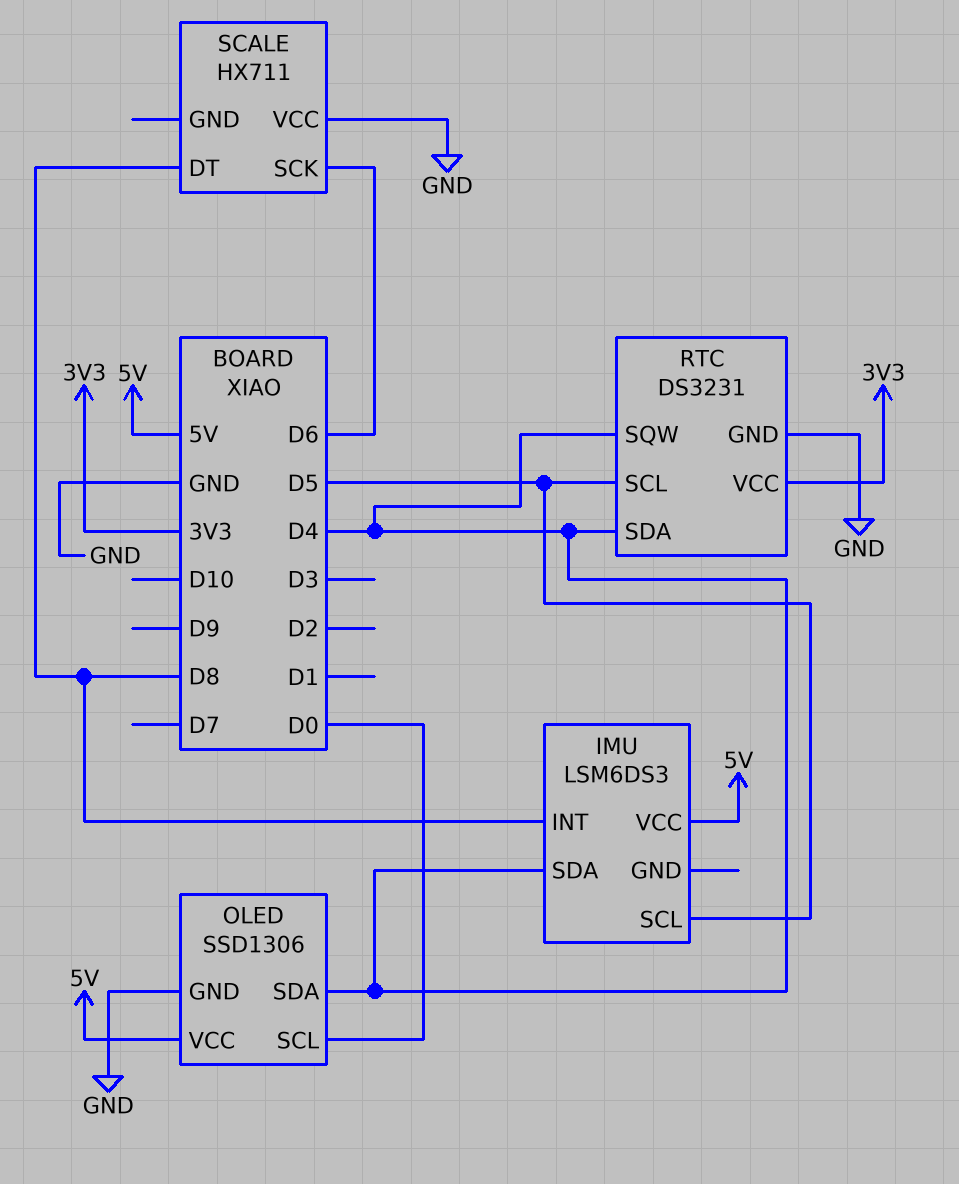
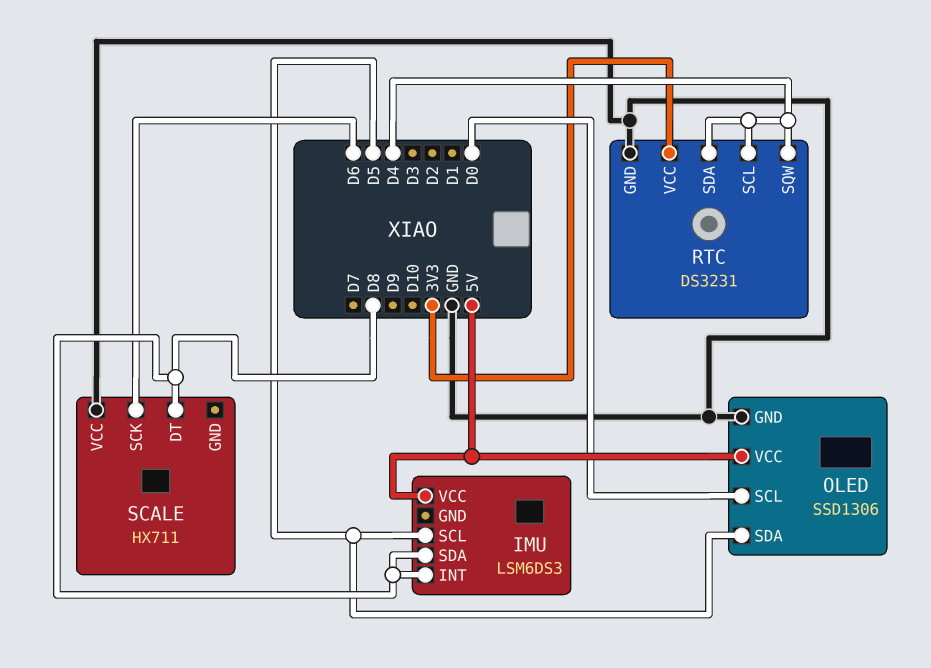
IMU pin SDA: D4 -> D8
OLED pin SDA: D4 -> D5
RTC pin SCL: D5 -> D4

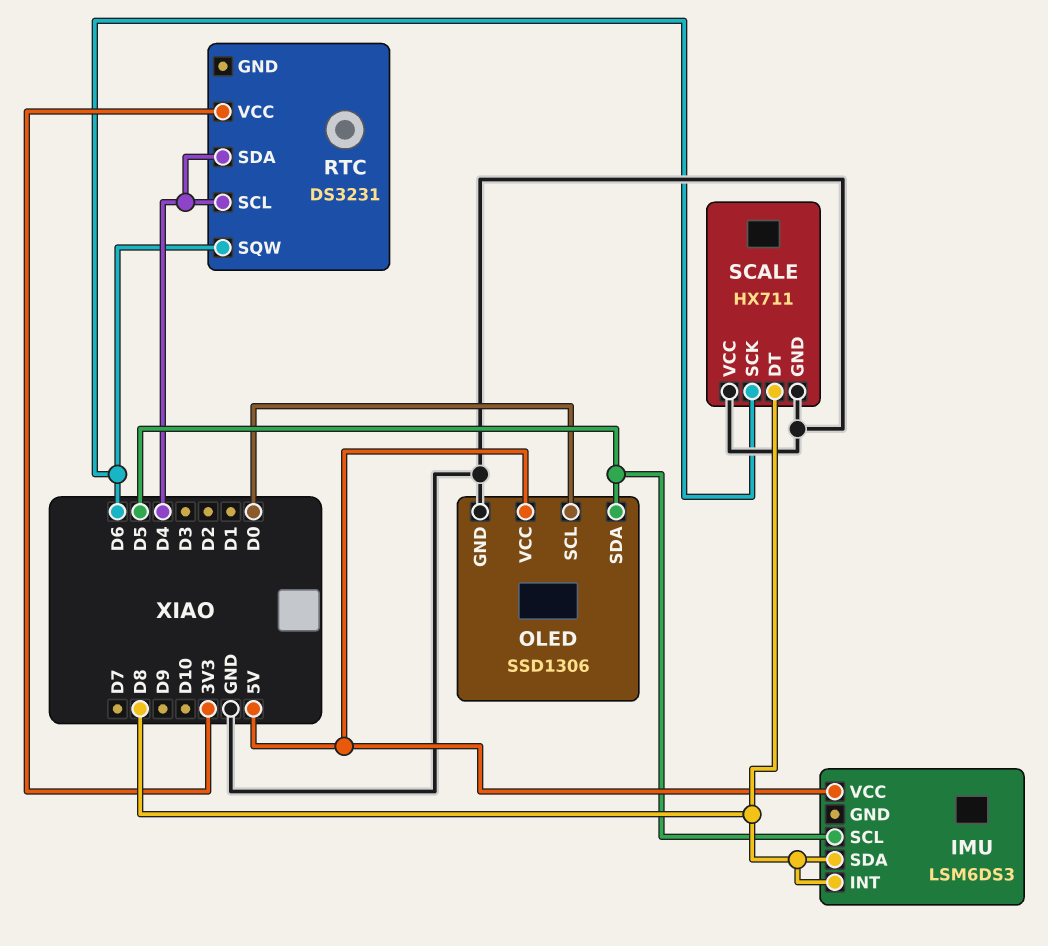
RTC pin GND: GND -> none
RTC pin SQW: D4 -> D6
SCALE pin GND: none -> GND

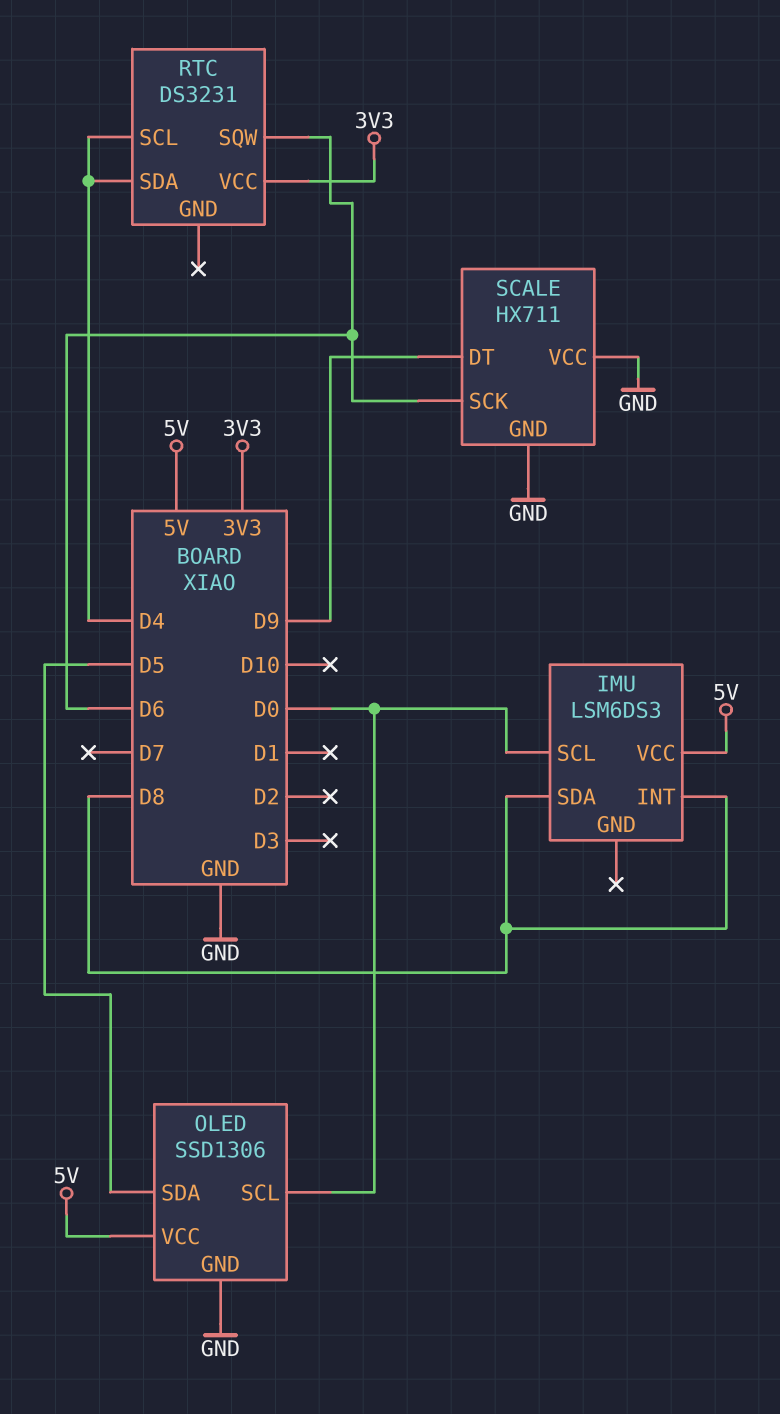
IMU pin SCL: D5 -> D0
SCALE pin DT: D8 -> D9

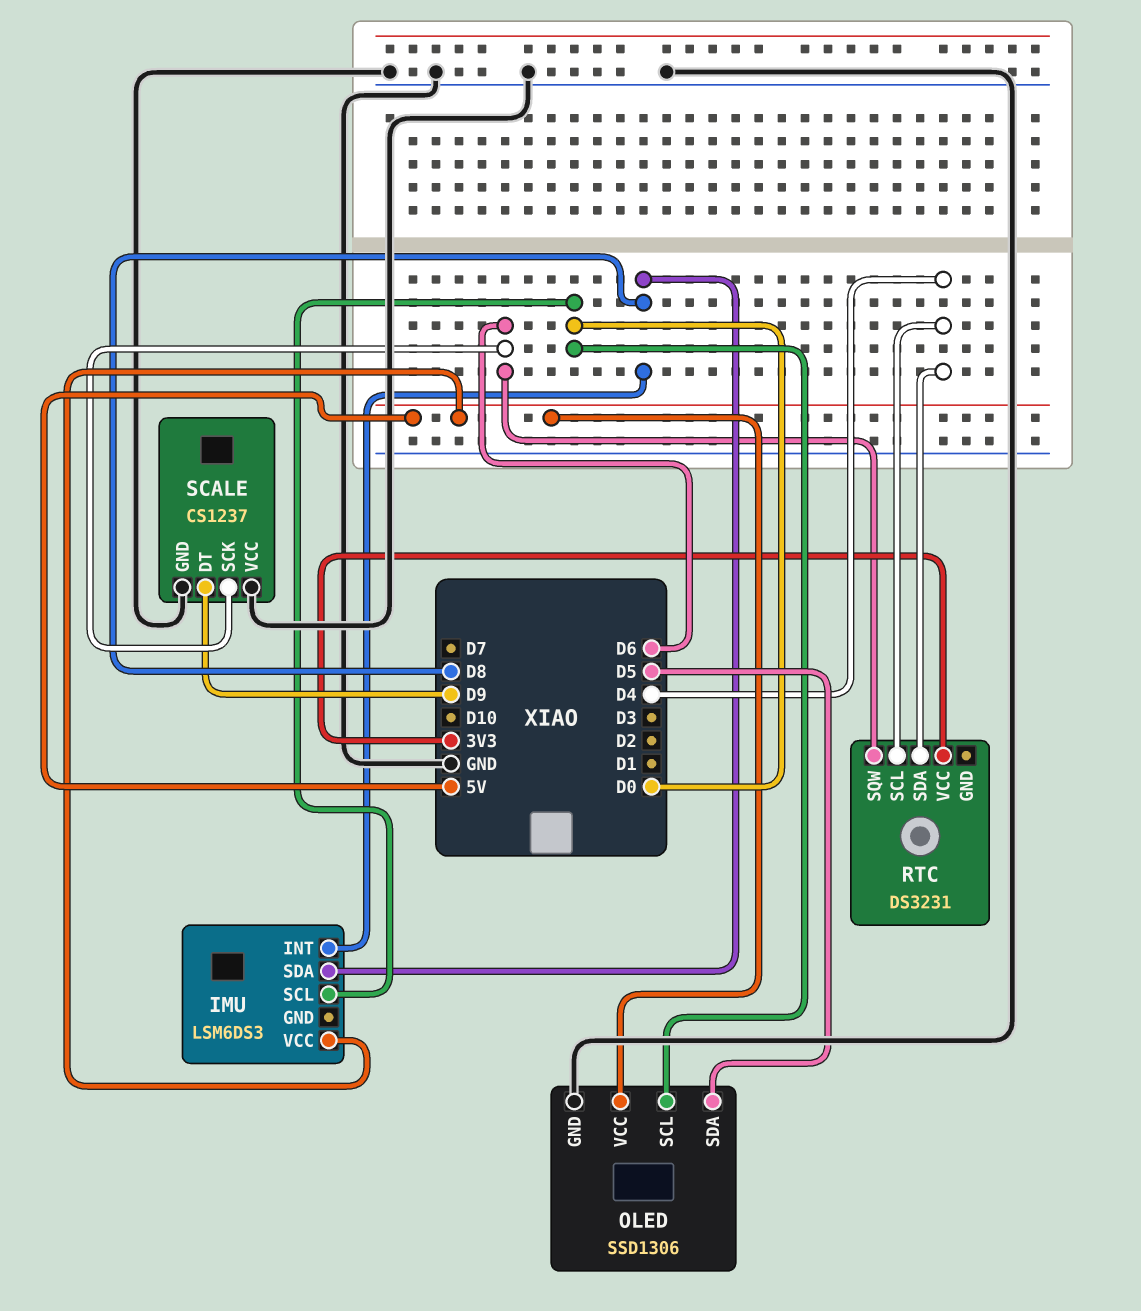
SCALE: HX711 -> CS1237

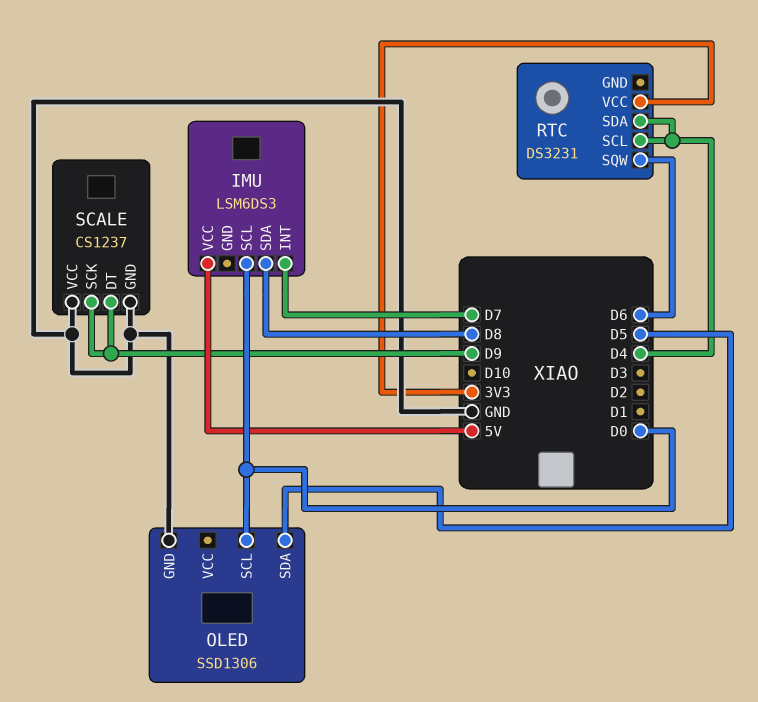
IMU pin INT: D8 -> D7
OLED pin VCC: 5V -> none
SCALE pin SCK: D6 -> D9

